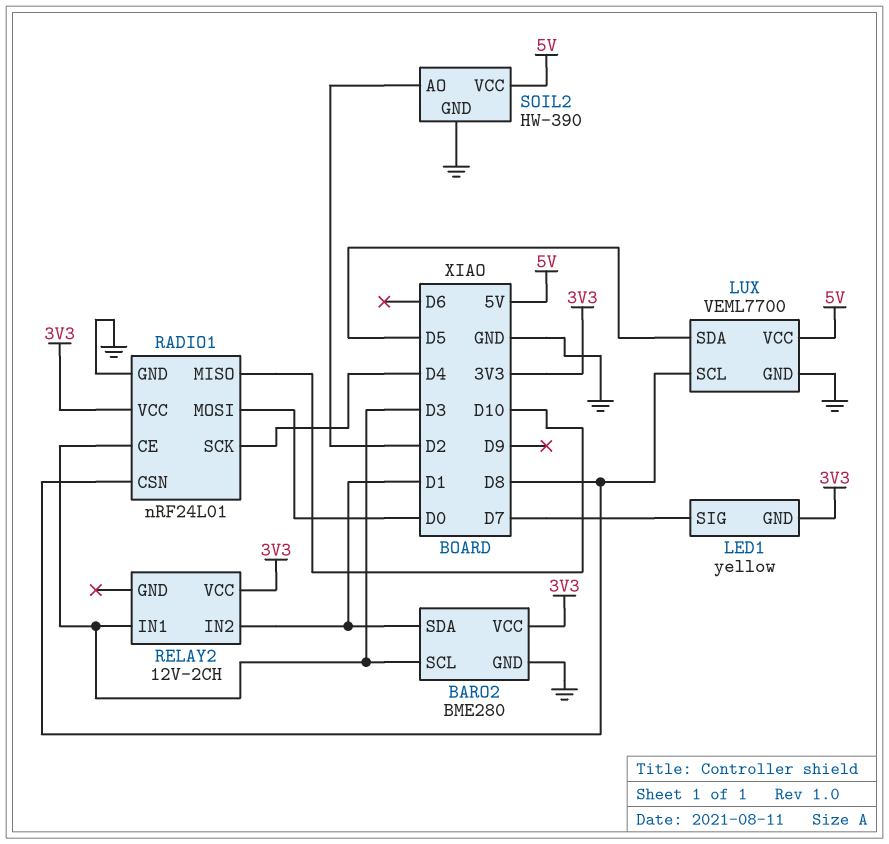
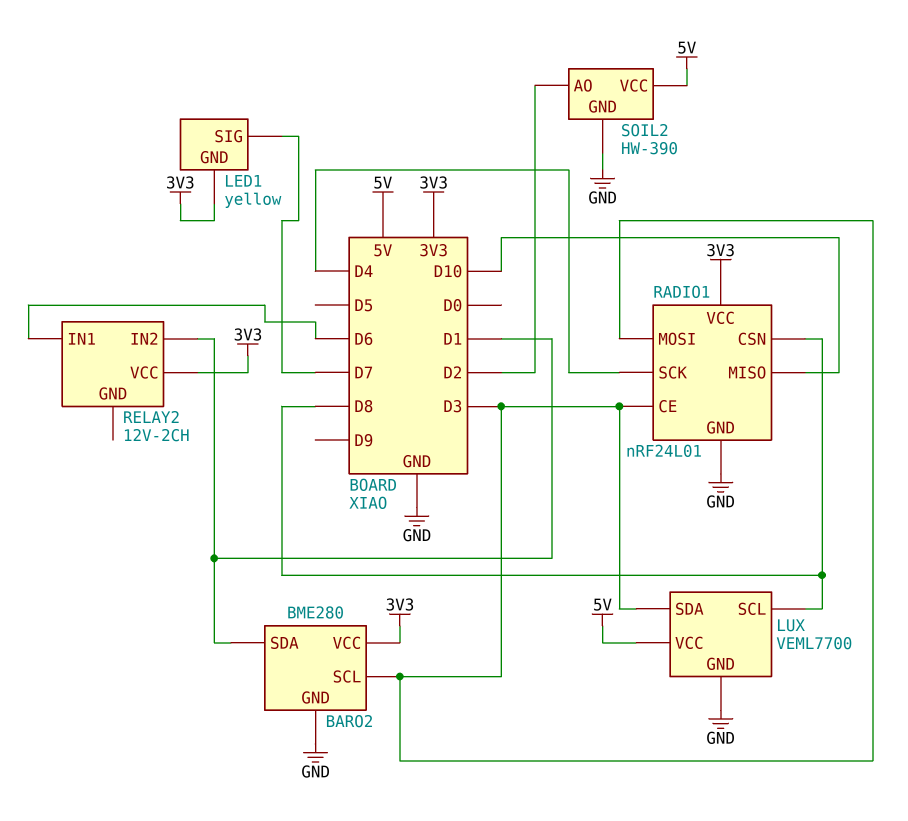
LUX pin SDA: D5 -> D3
RADIO1 pin MOSI: D0 -> D3
RELAY2 pin IN1: D3 -> D6

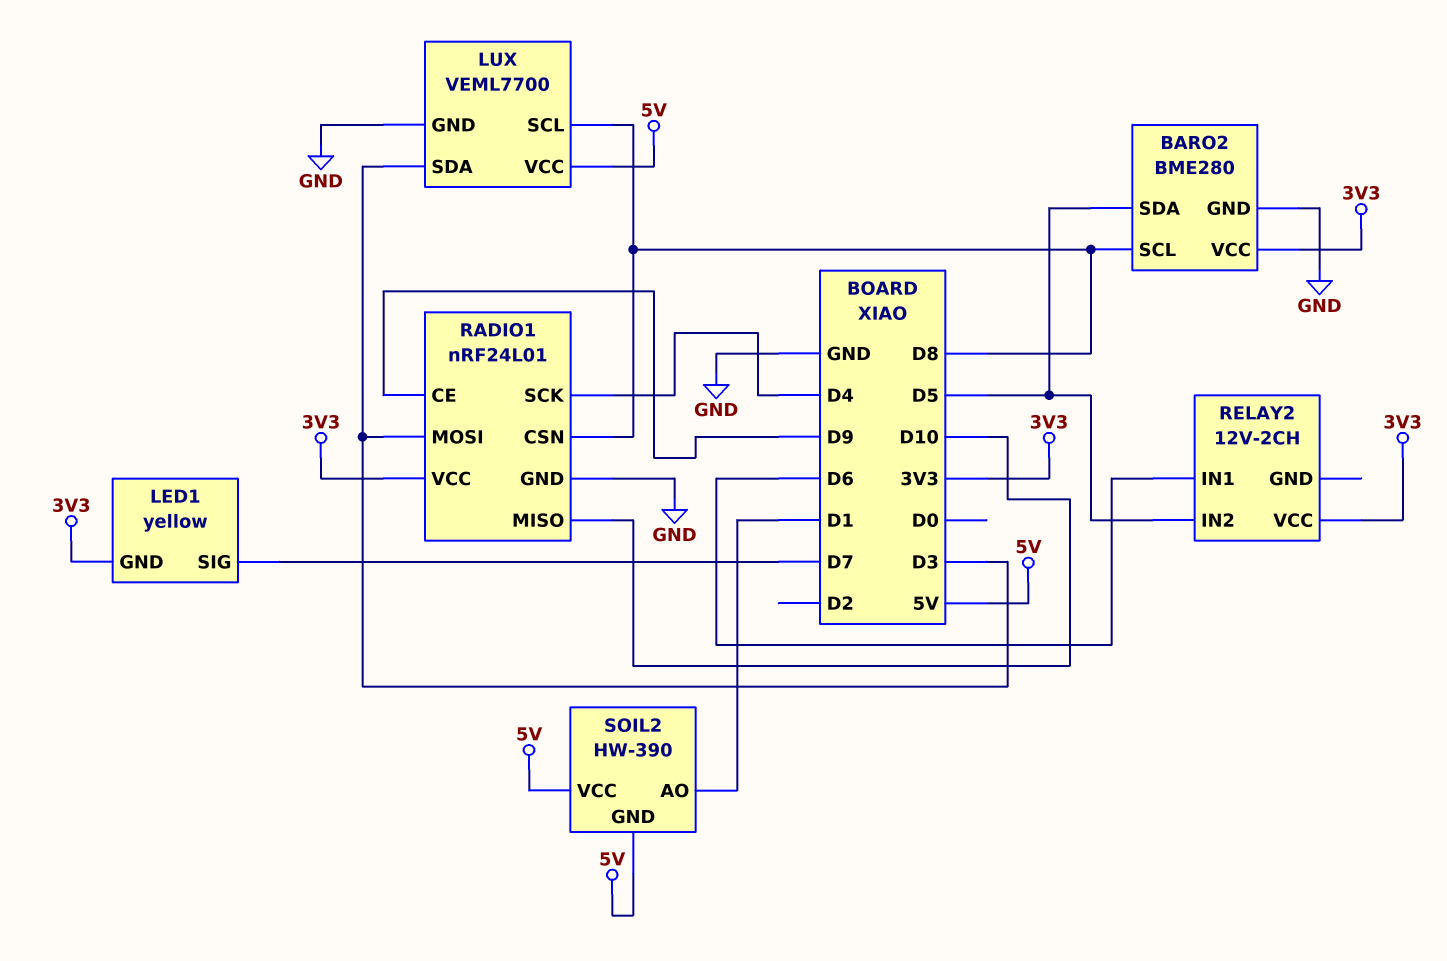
BARO2 pin SCL: D3 -> D8
BARO2 pin SDA: D1 -> D5
RADIO1 pin CE: D3 -> D9
RELAY2 pin IN2: D1 -> D5
SOIL2 pin AO: D2 -> D1
SOIL2 pin GND: GND -> 5V

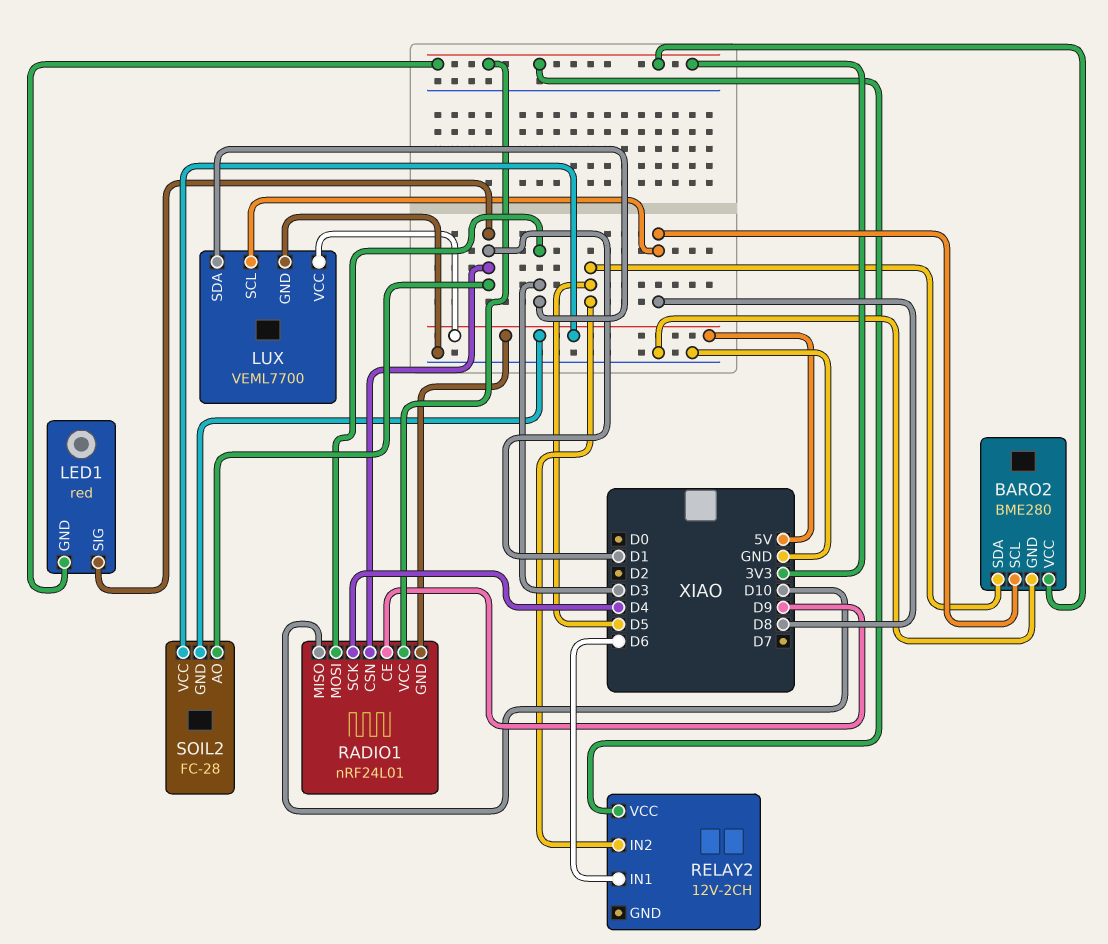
LED1: yellow -> red
LED1 pin SIG: D7 -> D1
RADIO1 pin CSN: D8 -> D1
RADIO1 pin GND: GND -> 5V
SOIL2: HW-390 -> FC-28

